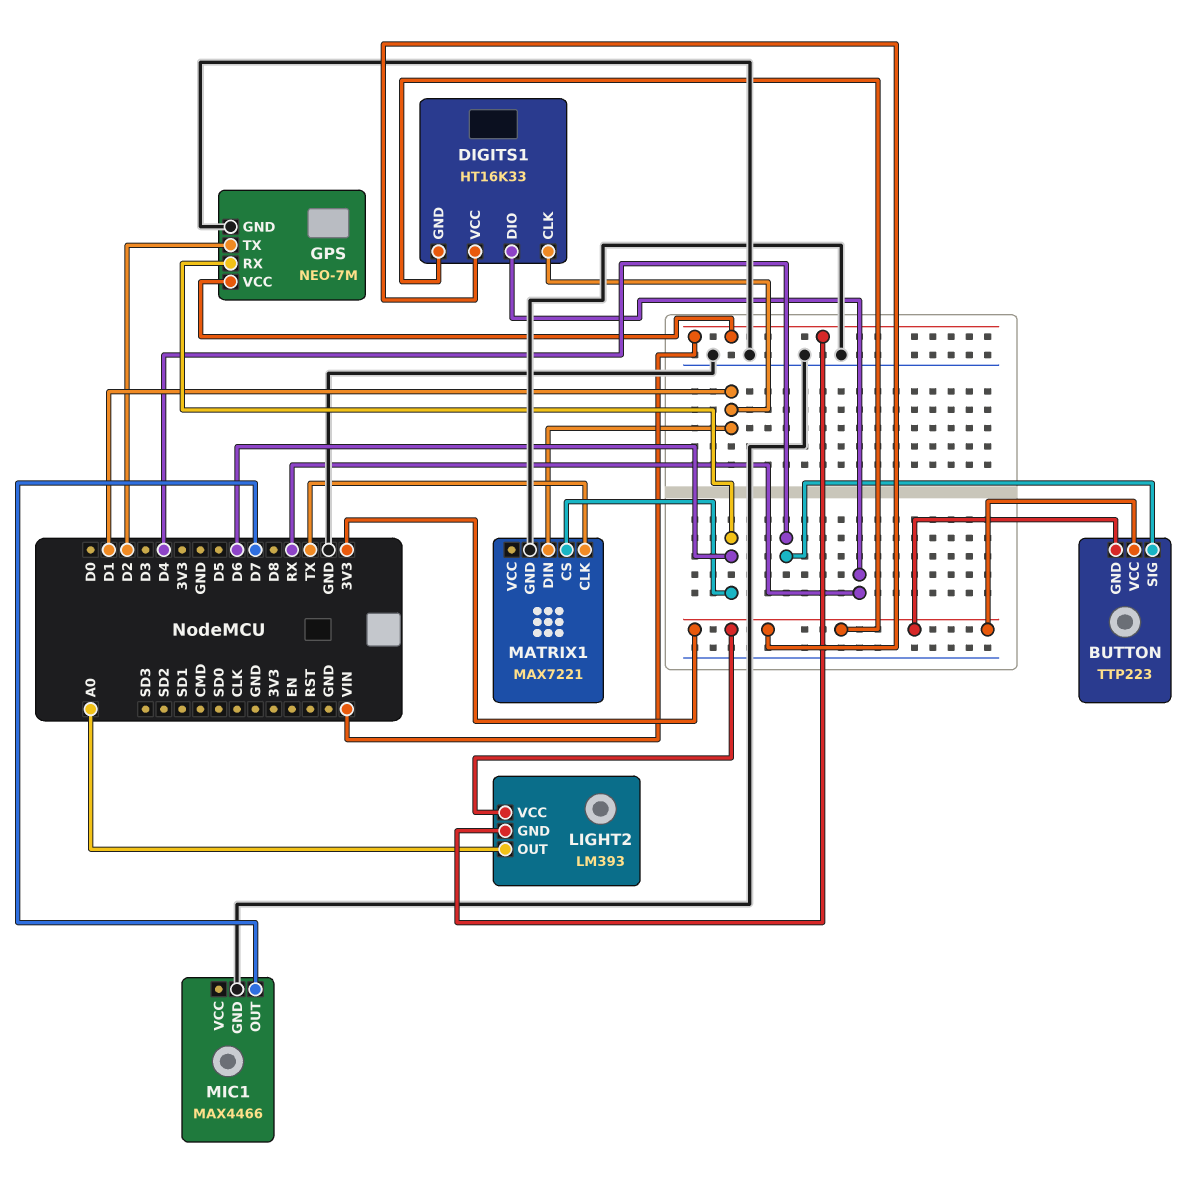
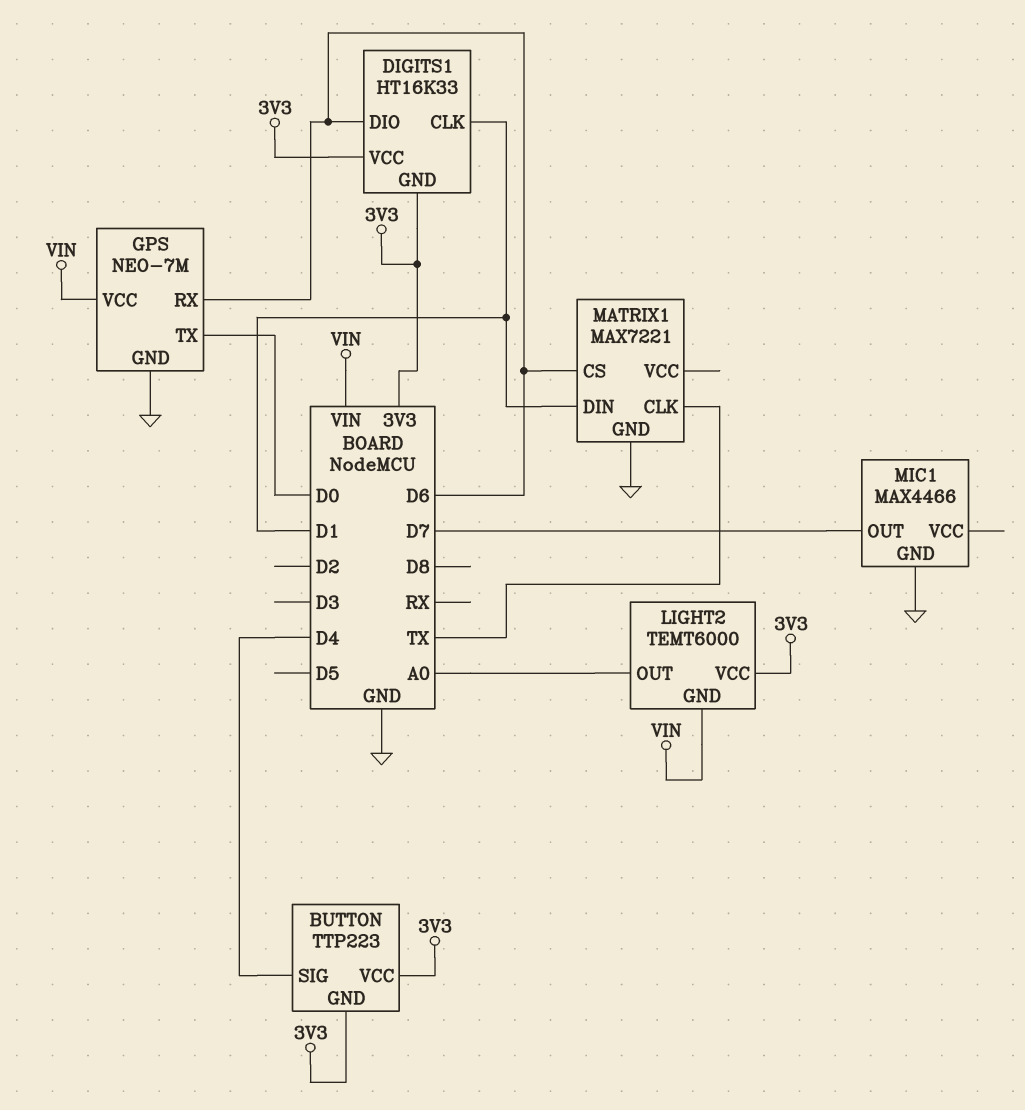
DIGITS1 pin DIO: RX -> D6
GPS pin TX: D2 -> D0
LIGHT2: LM393 -> TEMT6000

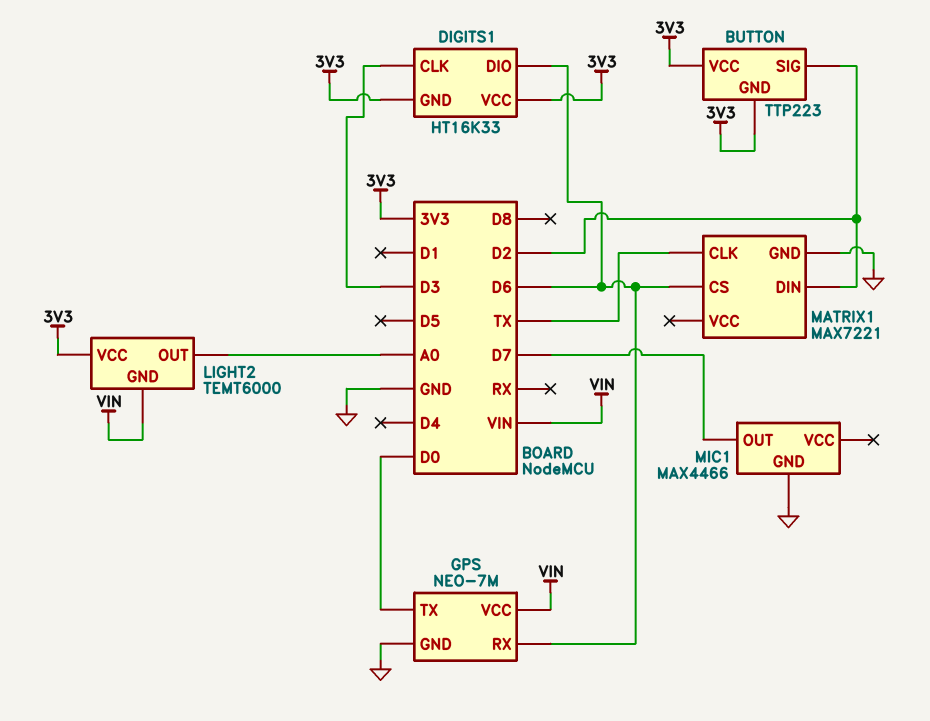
BUTTON pin SIG: D4 -> D2
DIGITS1 pin CLK: D1 -> D3
MATRIX1 pin DIN: D1 -> D2

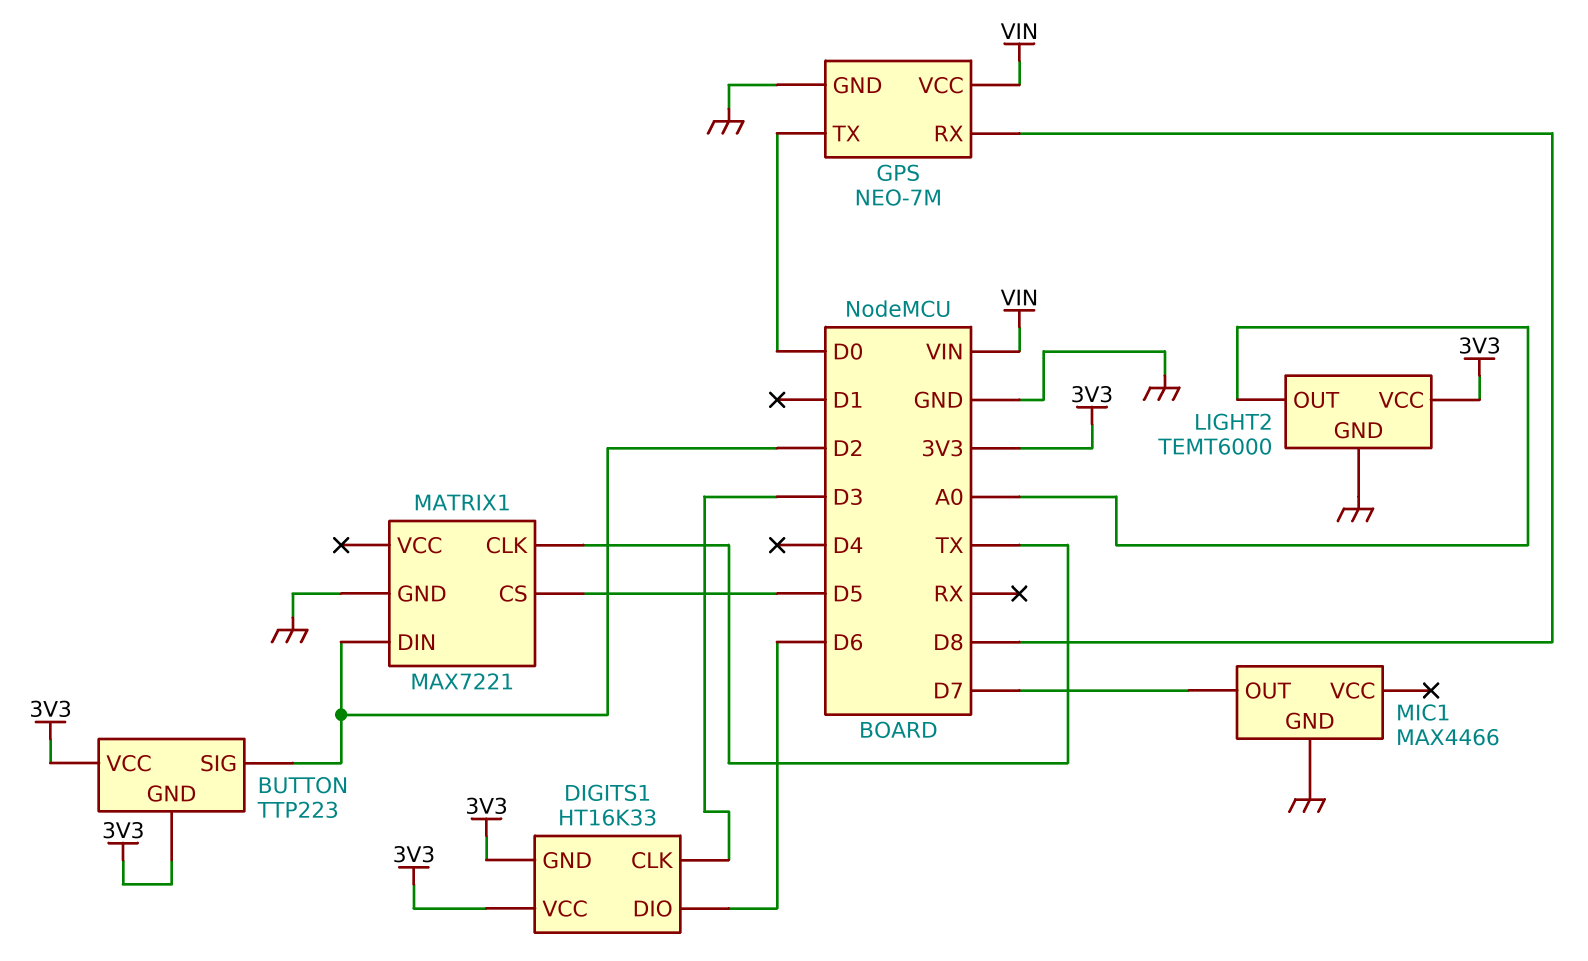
GPS pin RX: D6 -> D8
LIGHT2 pin GND: VIN -> GND
MATRIX1 pin CS: D6 -> D5

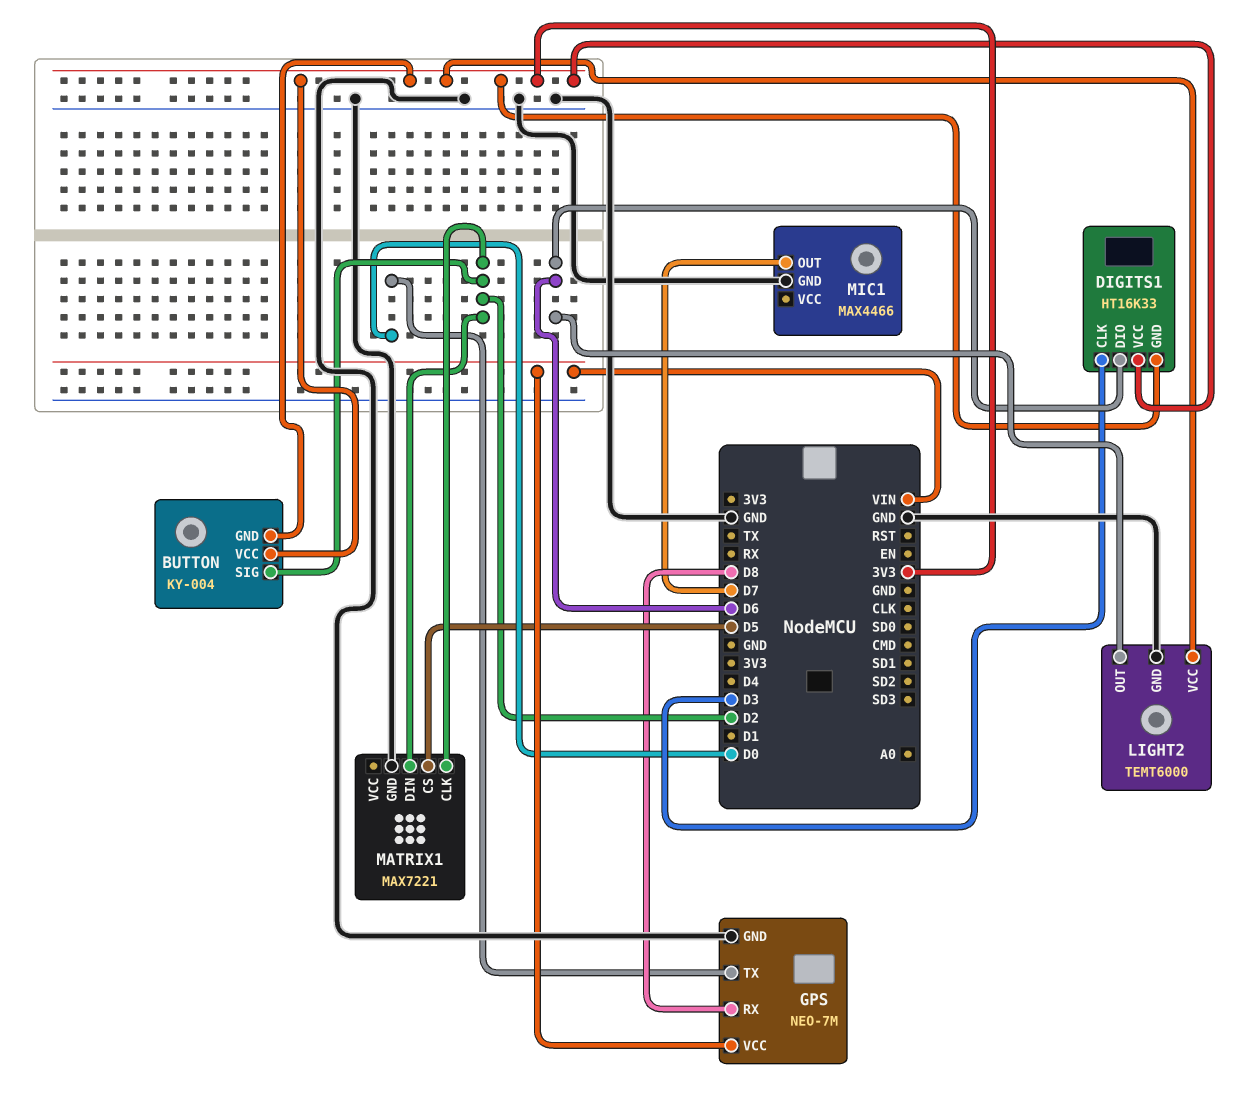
BUTTON: TTP223 -> KY-004
LIGHT2 pin OUT: A0 -> D6
MATRIX1 pin CLK: TX -> D2

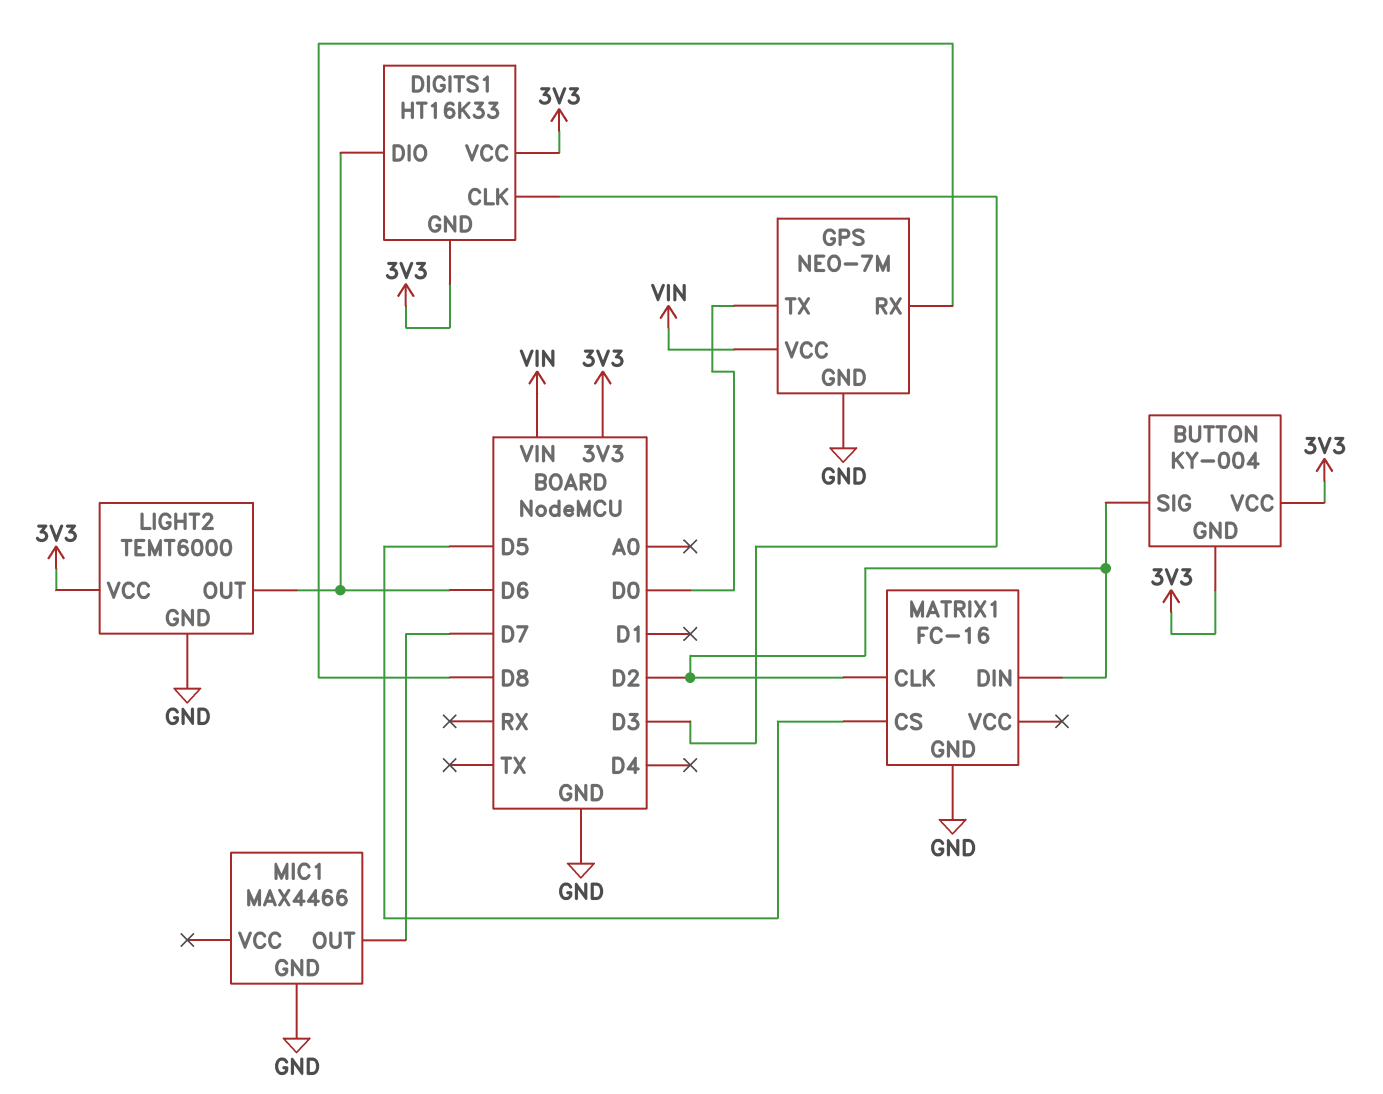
MATRIX1: MAX7221 -> FC-16

